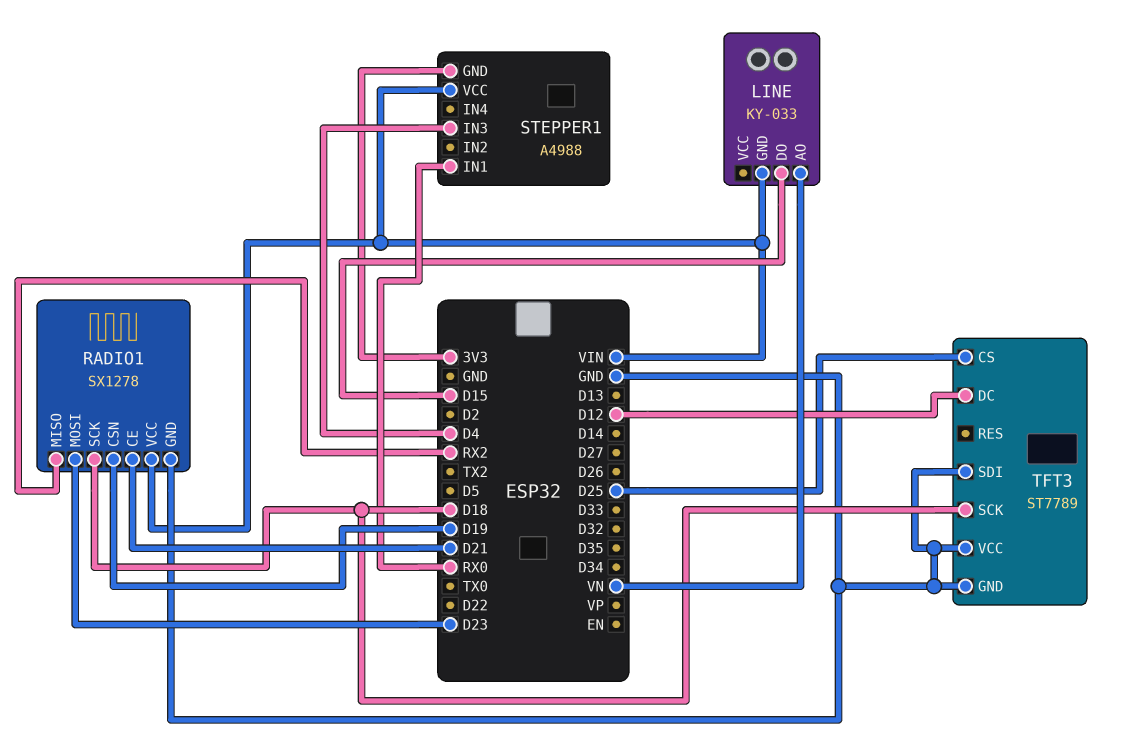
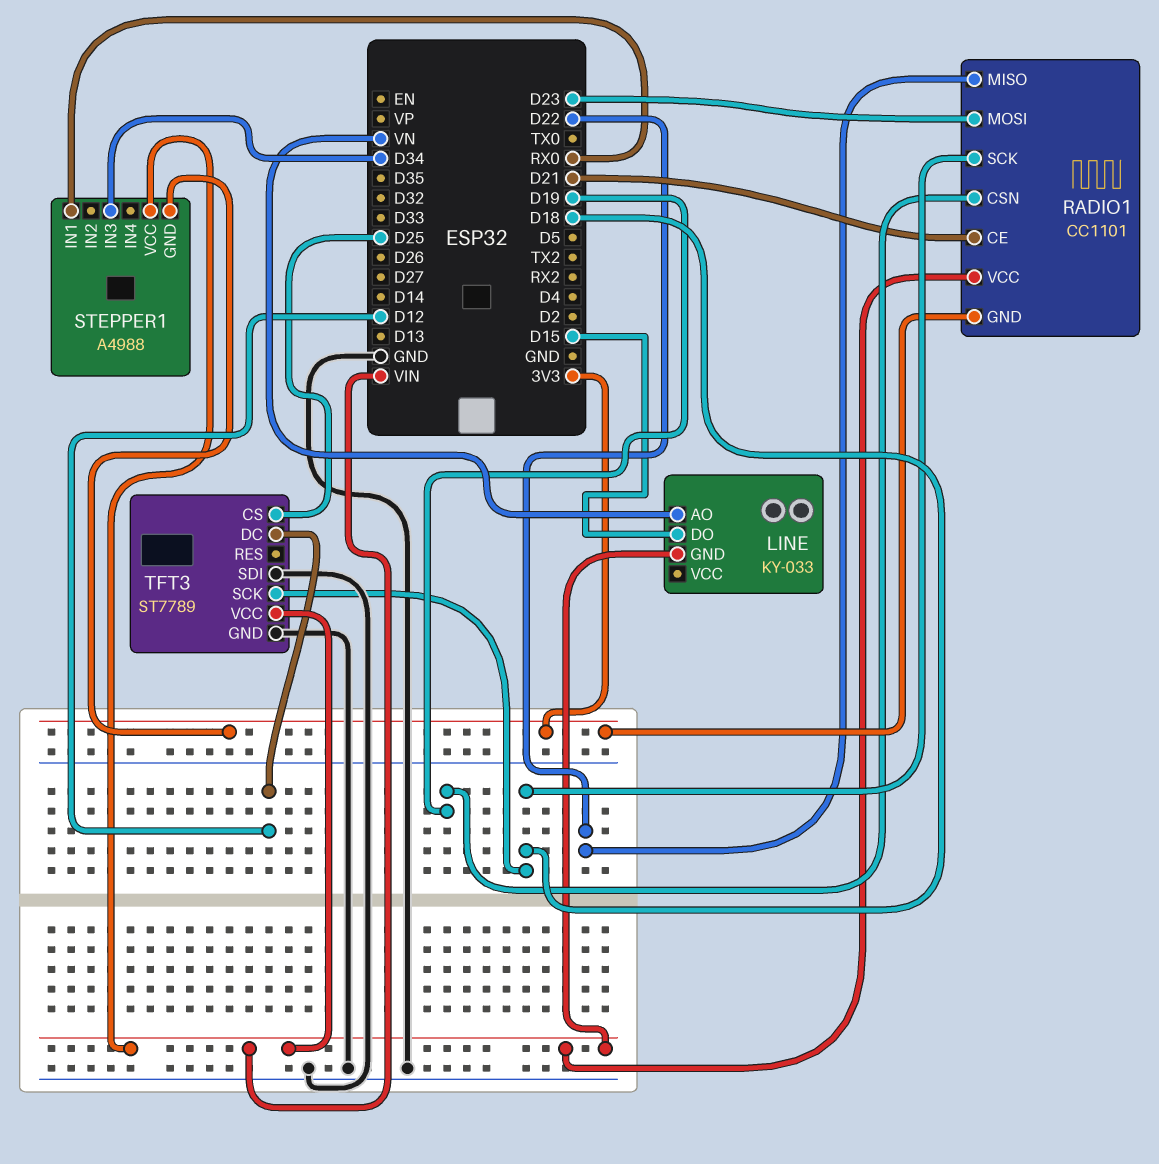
RADIO1: SX1278 -> CC1101
RADIO1 pin GND: GND -> 3V3
RADIO1 pin MISO: RX2 -> D22
STEPPER1 pin IN3: D4 -> D34
TFT3 pin VCC: GND -> VIN

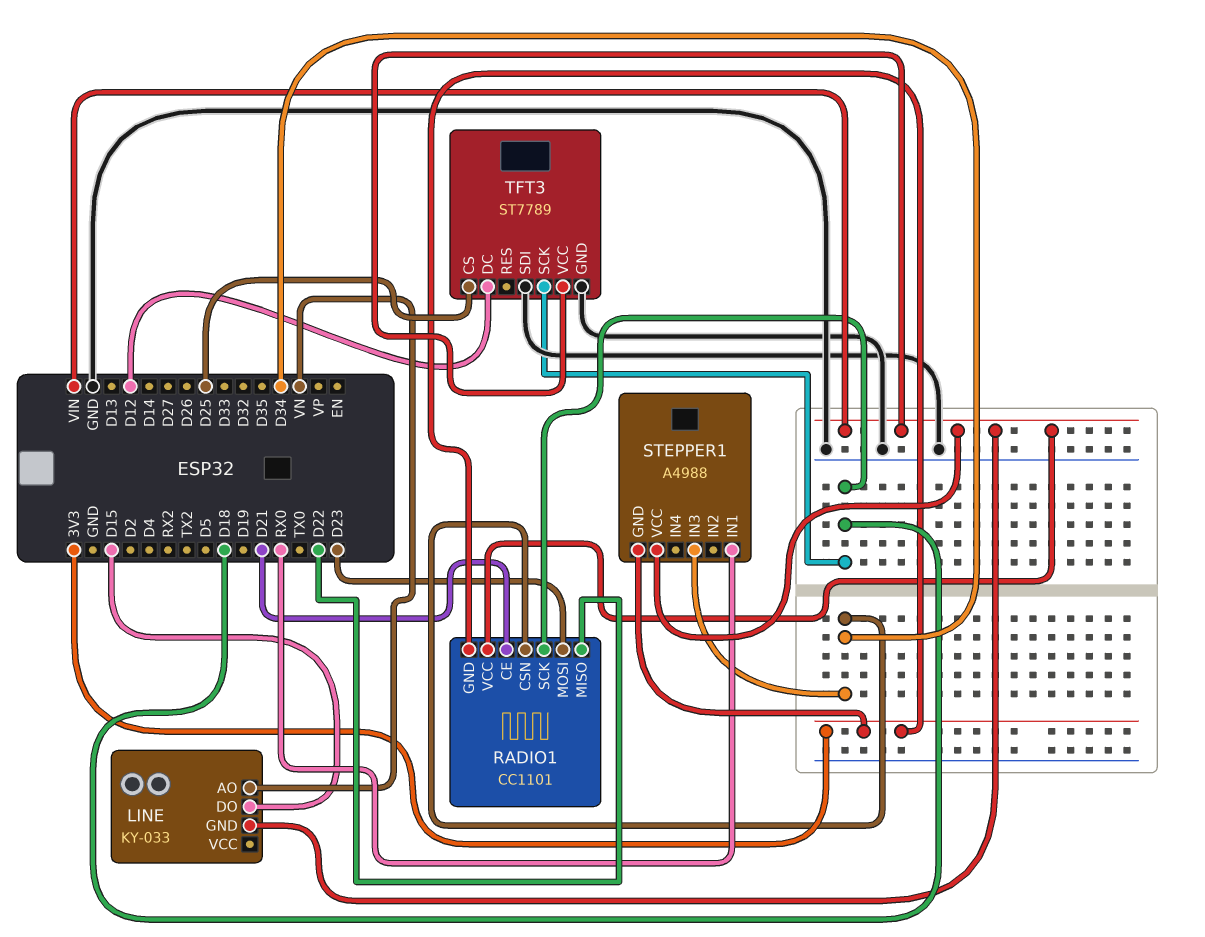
RADIO1 pin CSN: D19 -> D34

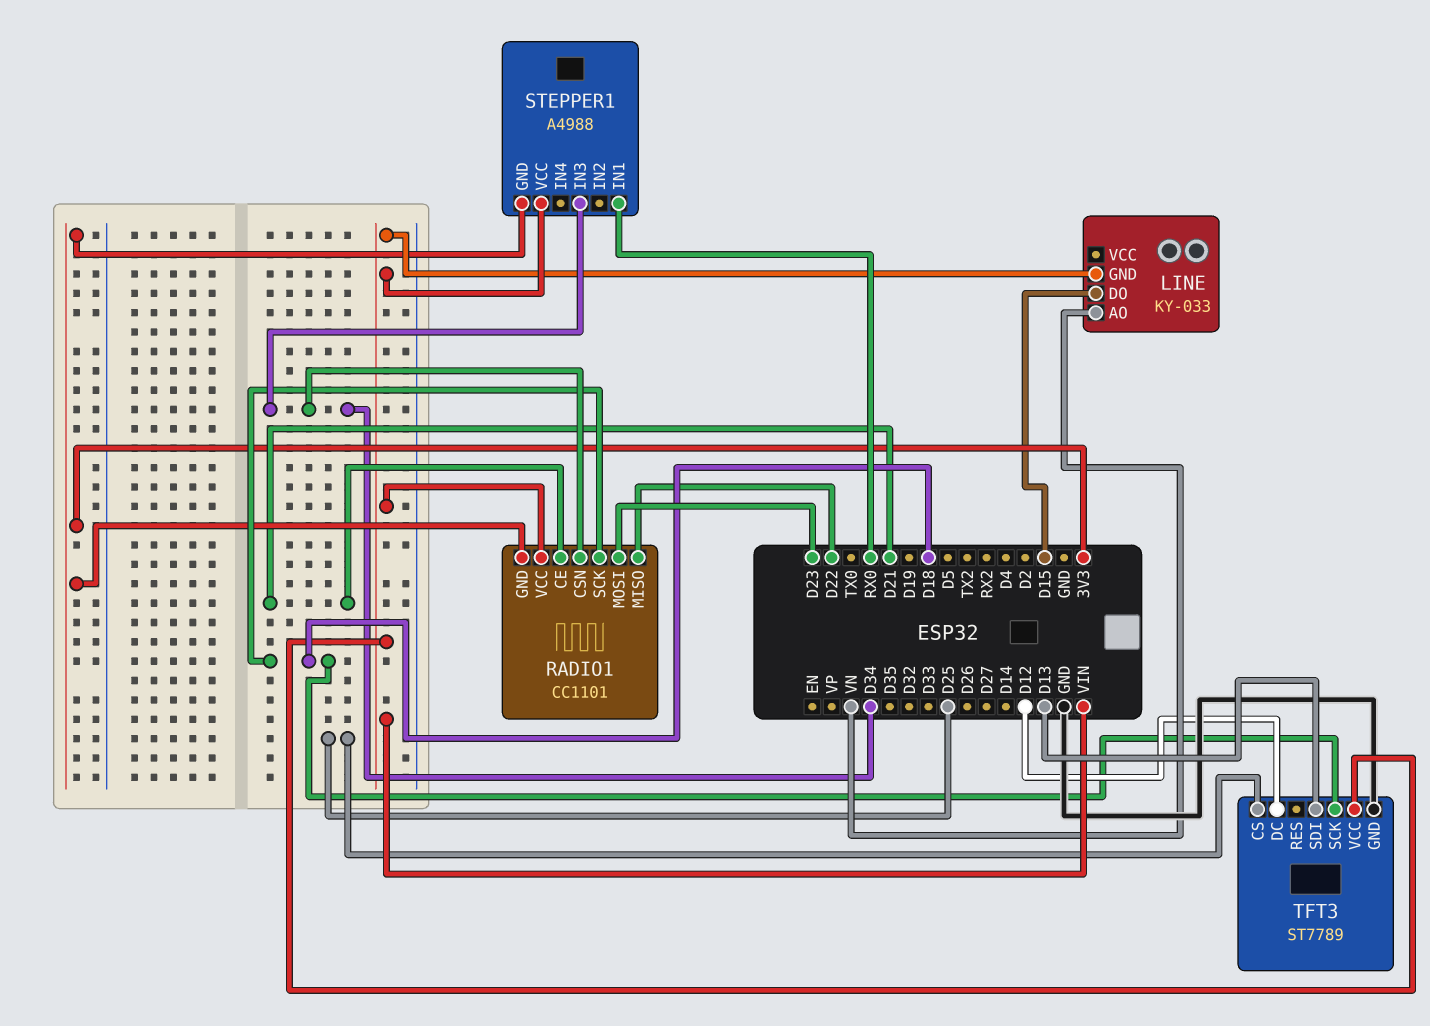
TFT3 pin SDI: GND -> D13

